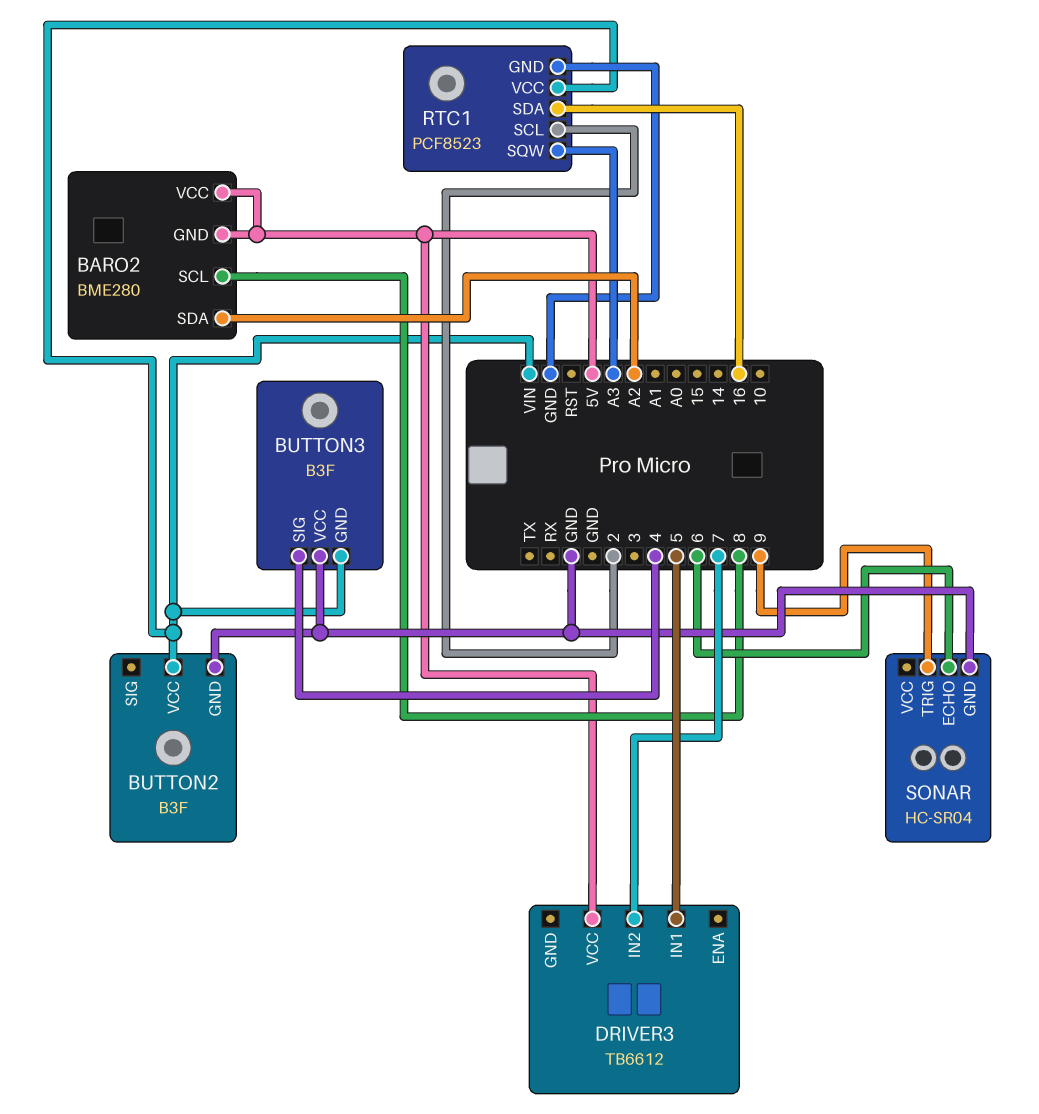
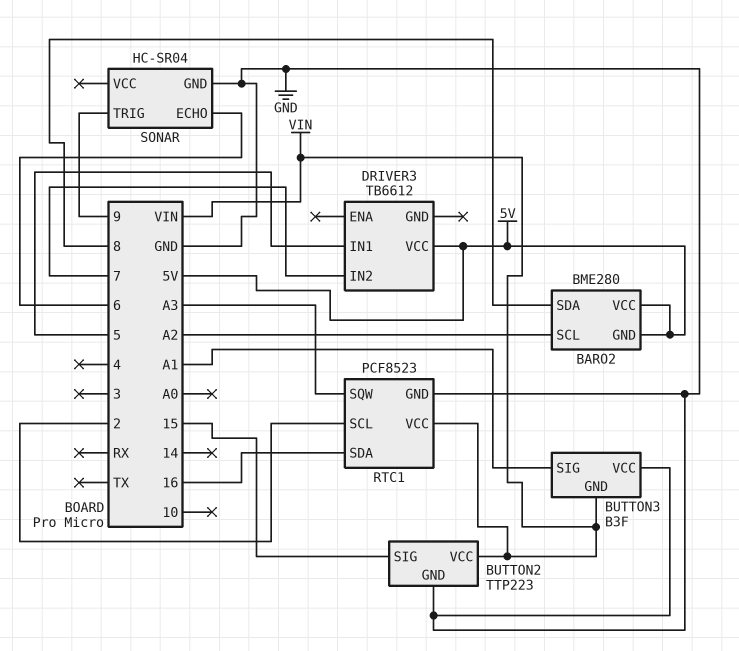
BARO2 pin SCL: 8 -> A2
BARO2 pin SDA: A2 -> 8
BUTTON2: B3F -> TTP223
BUTTON2 pin SIG: none -> 15
BUTTON3 pin SIG: 4 -> A1

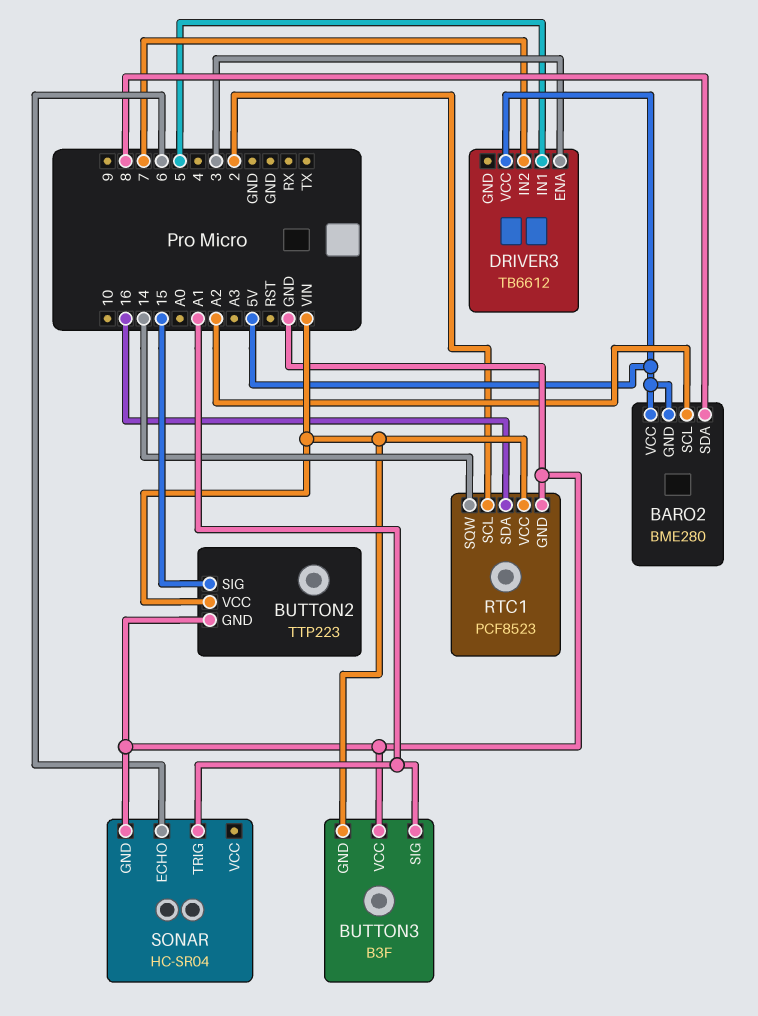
DRIVER3 pin ENA: none -> 3
RTC1 pin SQW: A3 -> 14
SONAR pin TRIG: 9 -> A1

